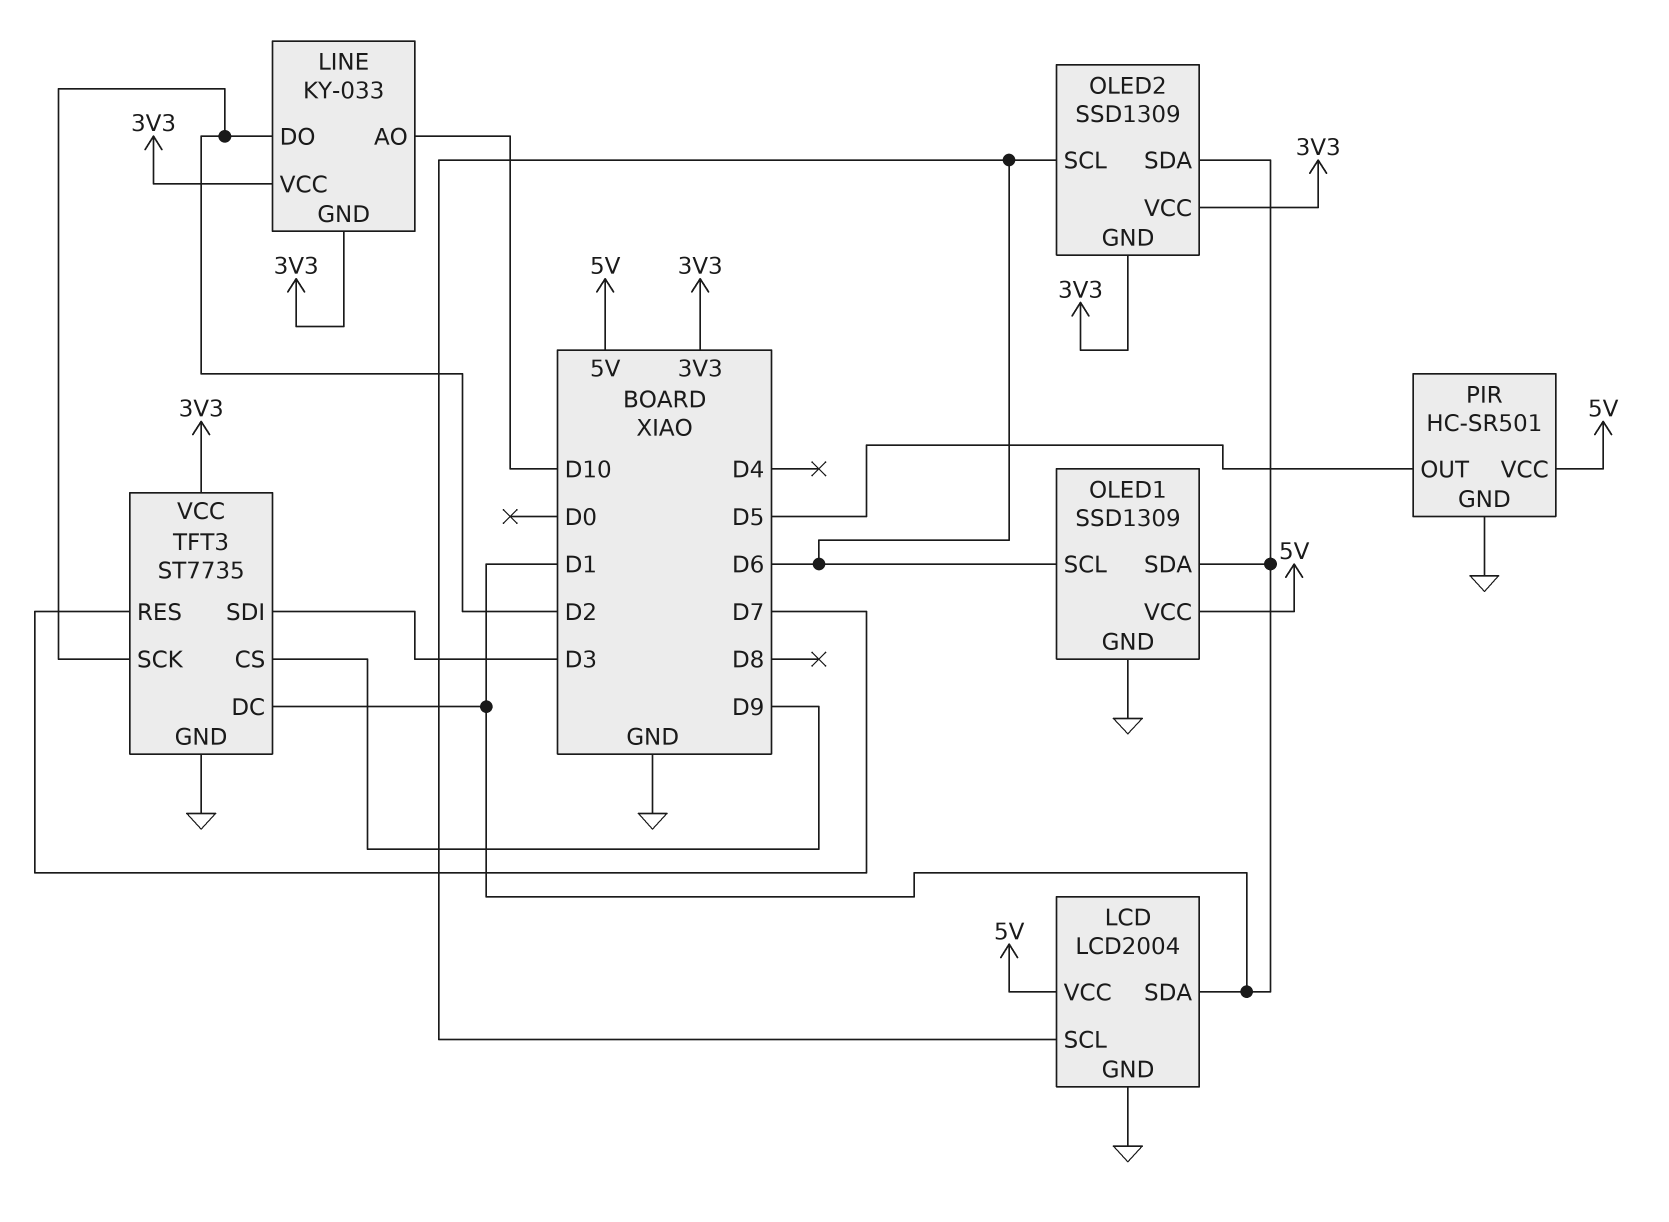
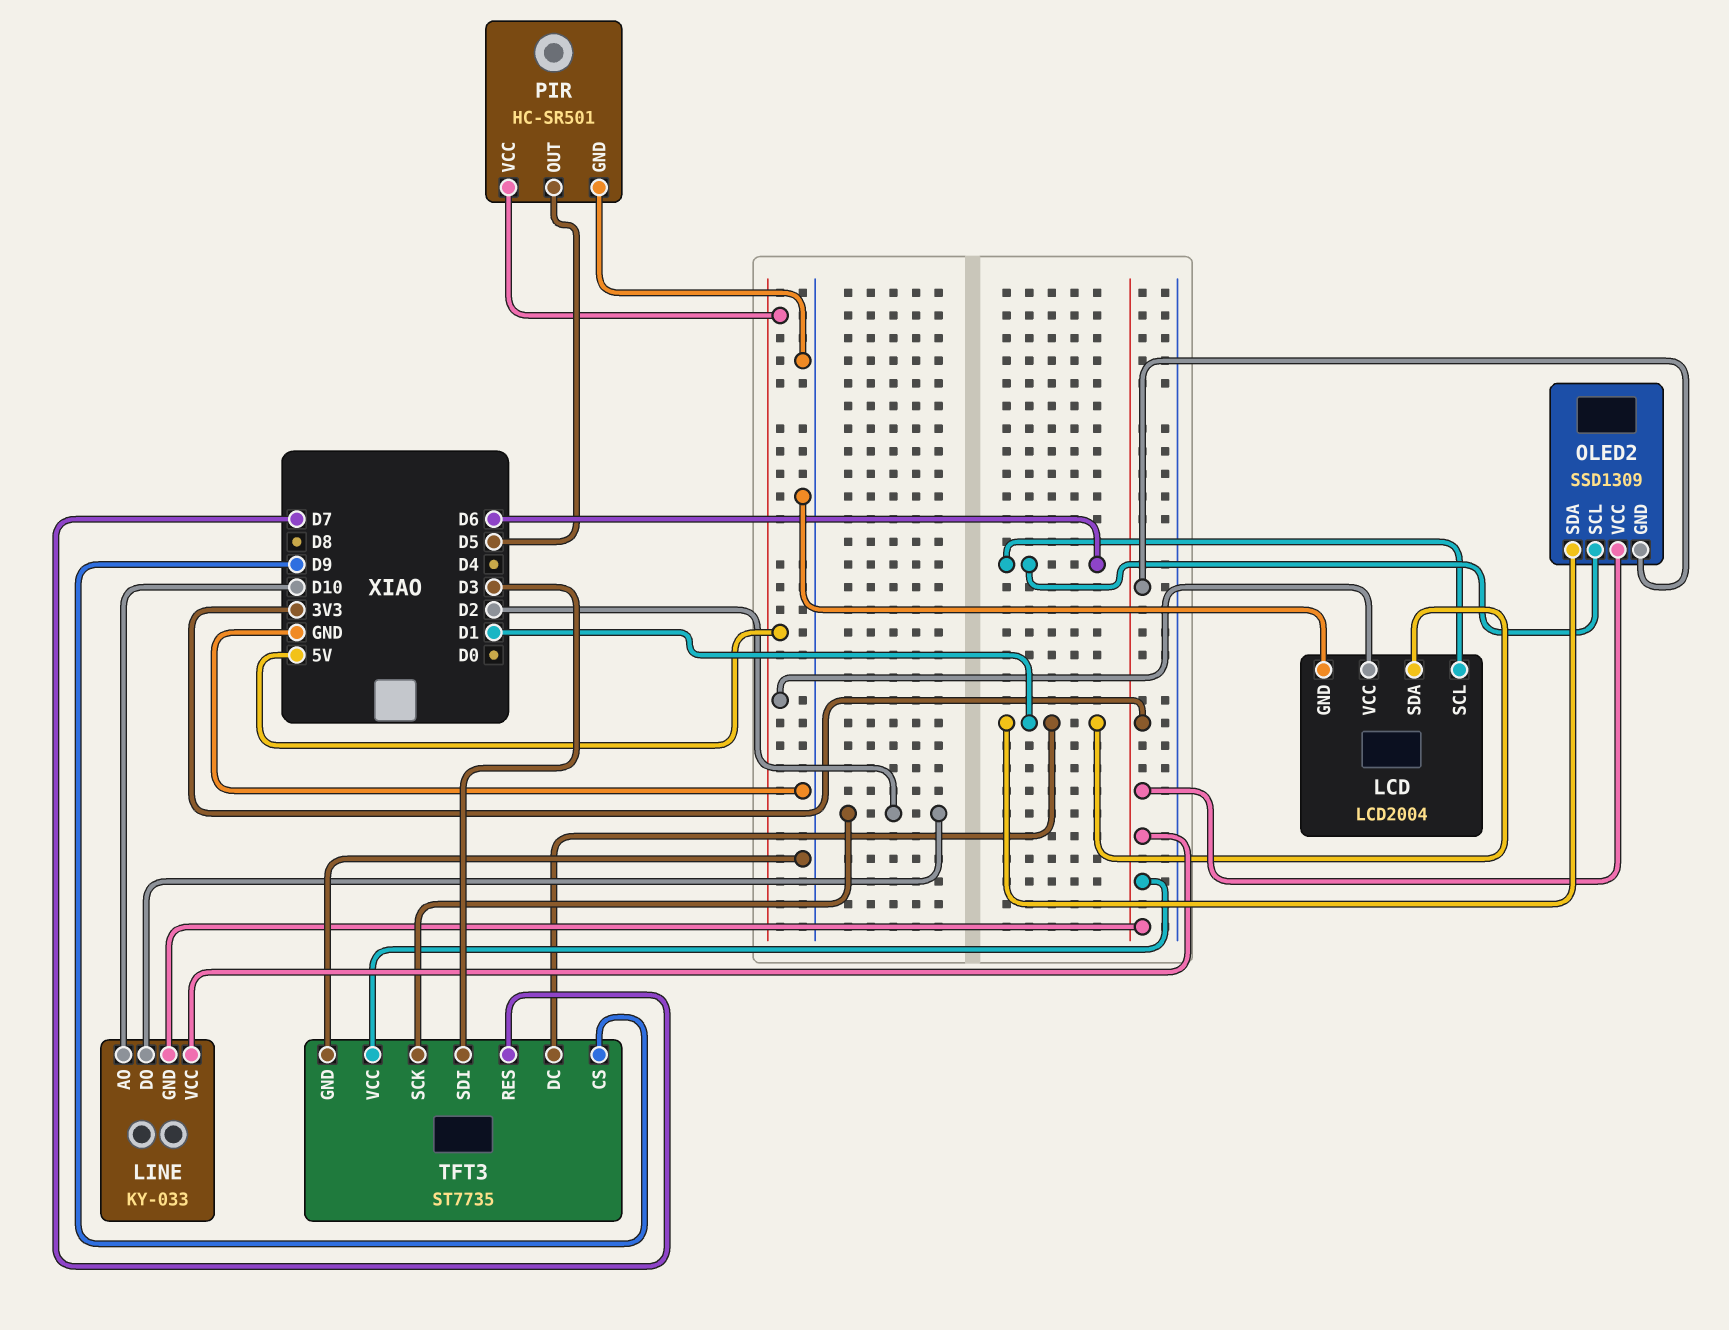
OLED1: SSD1309 -> none
OLED1 pin GND: GND -> none
OLED1 pin SCL: D6 -> none
OLED1 pin SDA: D1 -> none
OLED1 pin VCC: 5V -> none

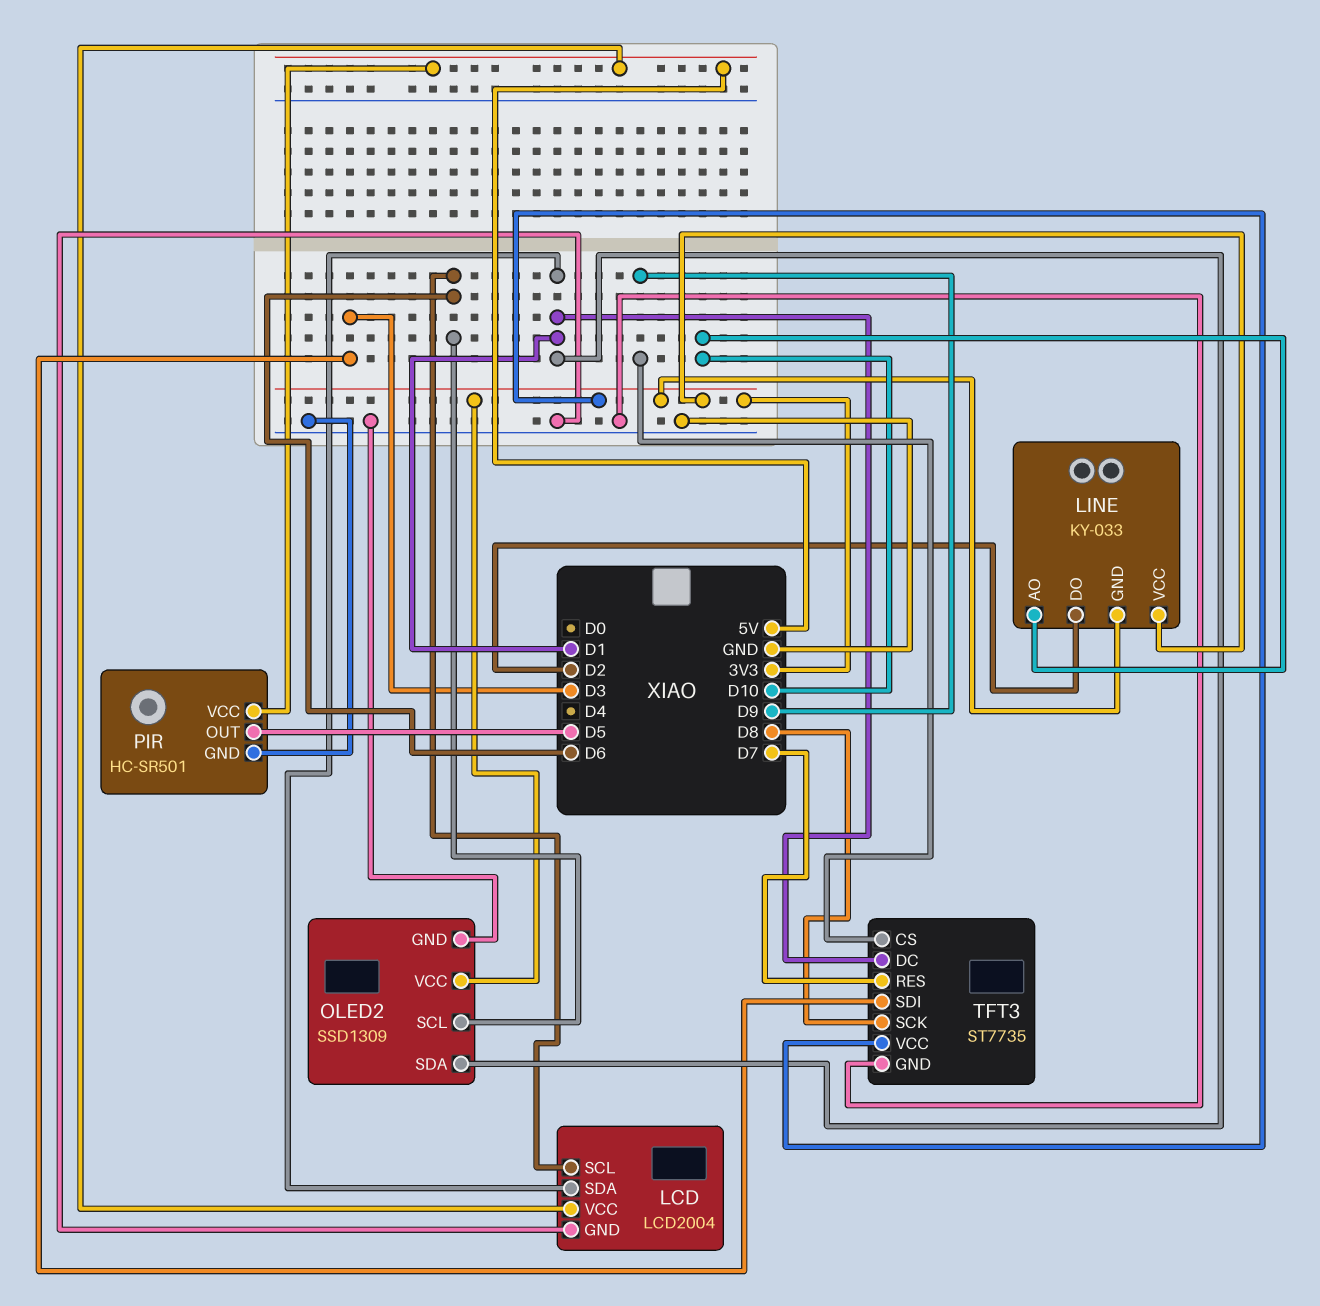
OLED2 pin GND: 3V3 -> GND
TFT3 pin SCK: D2 -> D8

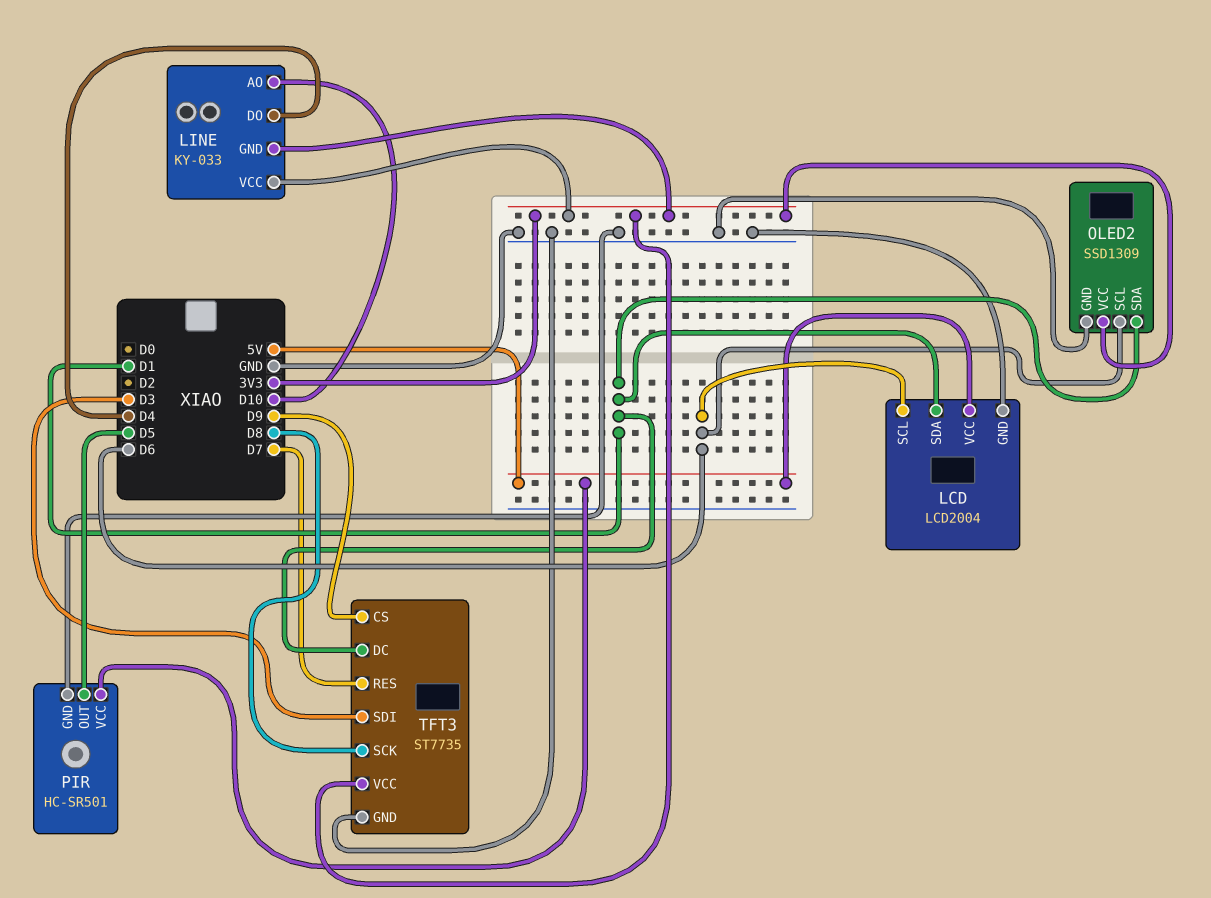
LINE pin DO: D2 -> D4

